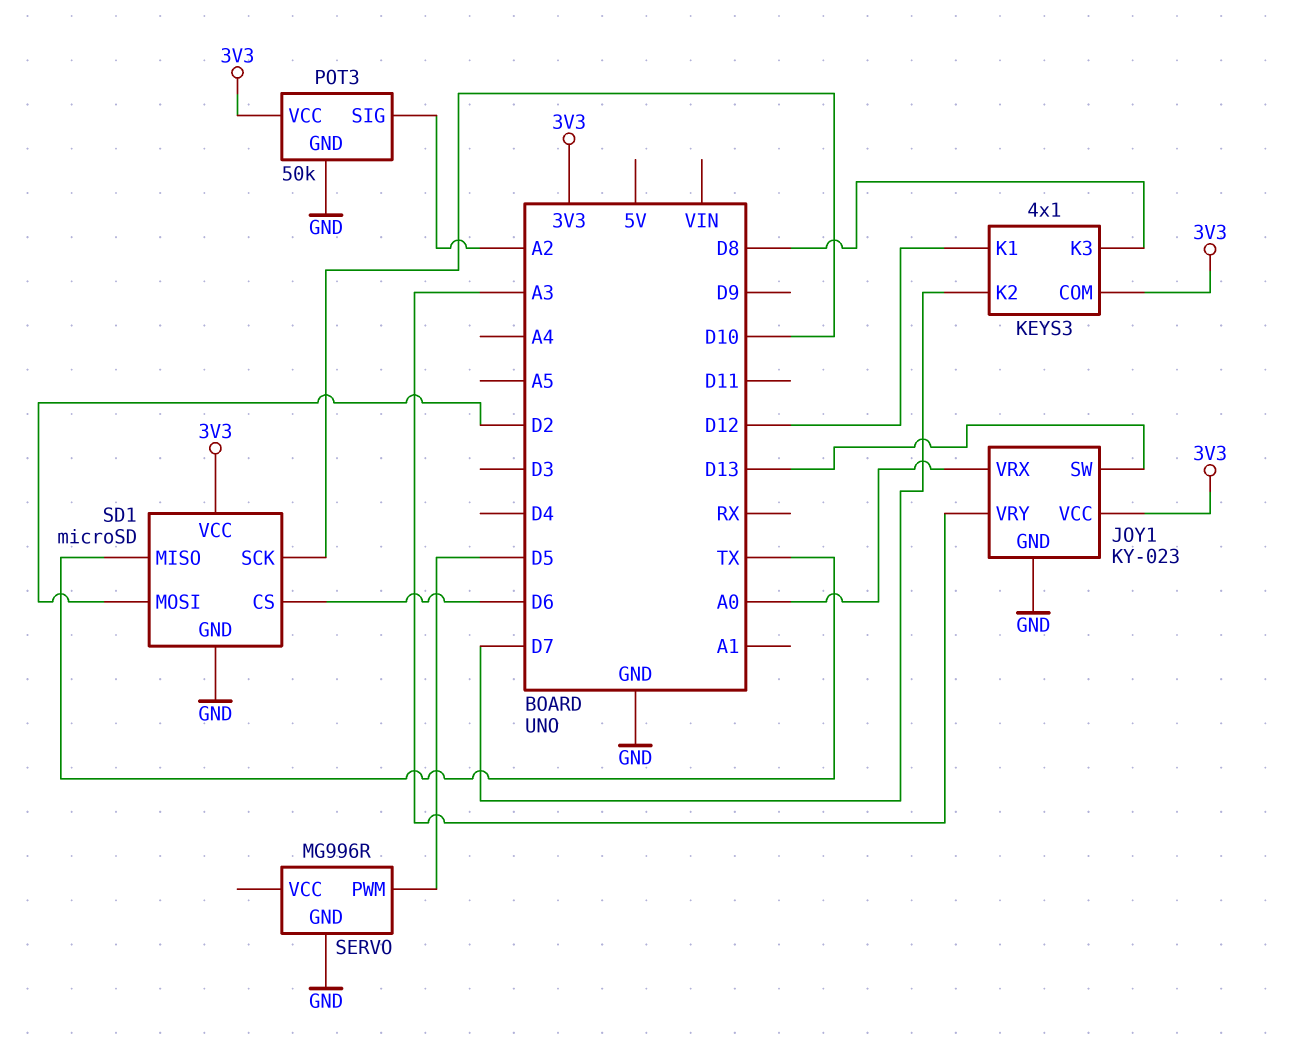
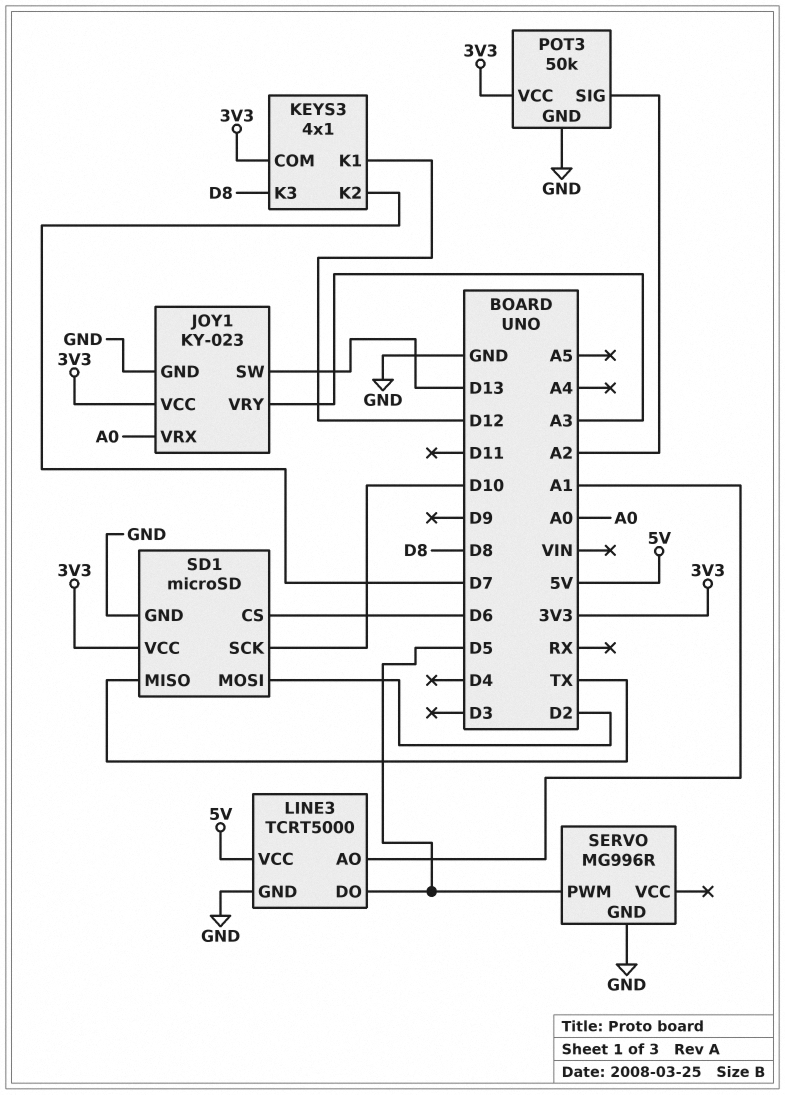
LINE3: none -> TCRT5000
LINE3 pin AO: none -> A1
LINE3 pin DO: none -> D5
LINE3 pin GND: none -> GND
LINE3 pin VCC: none -> 5V

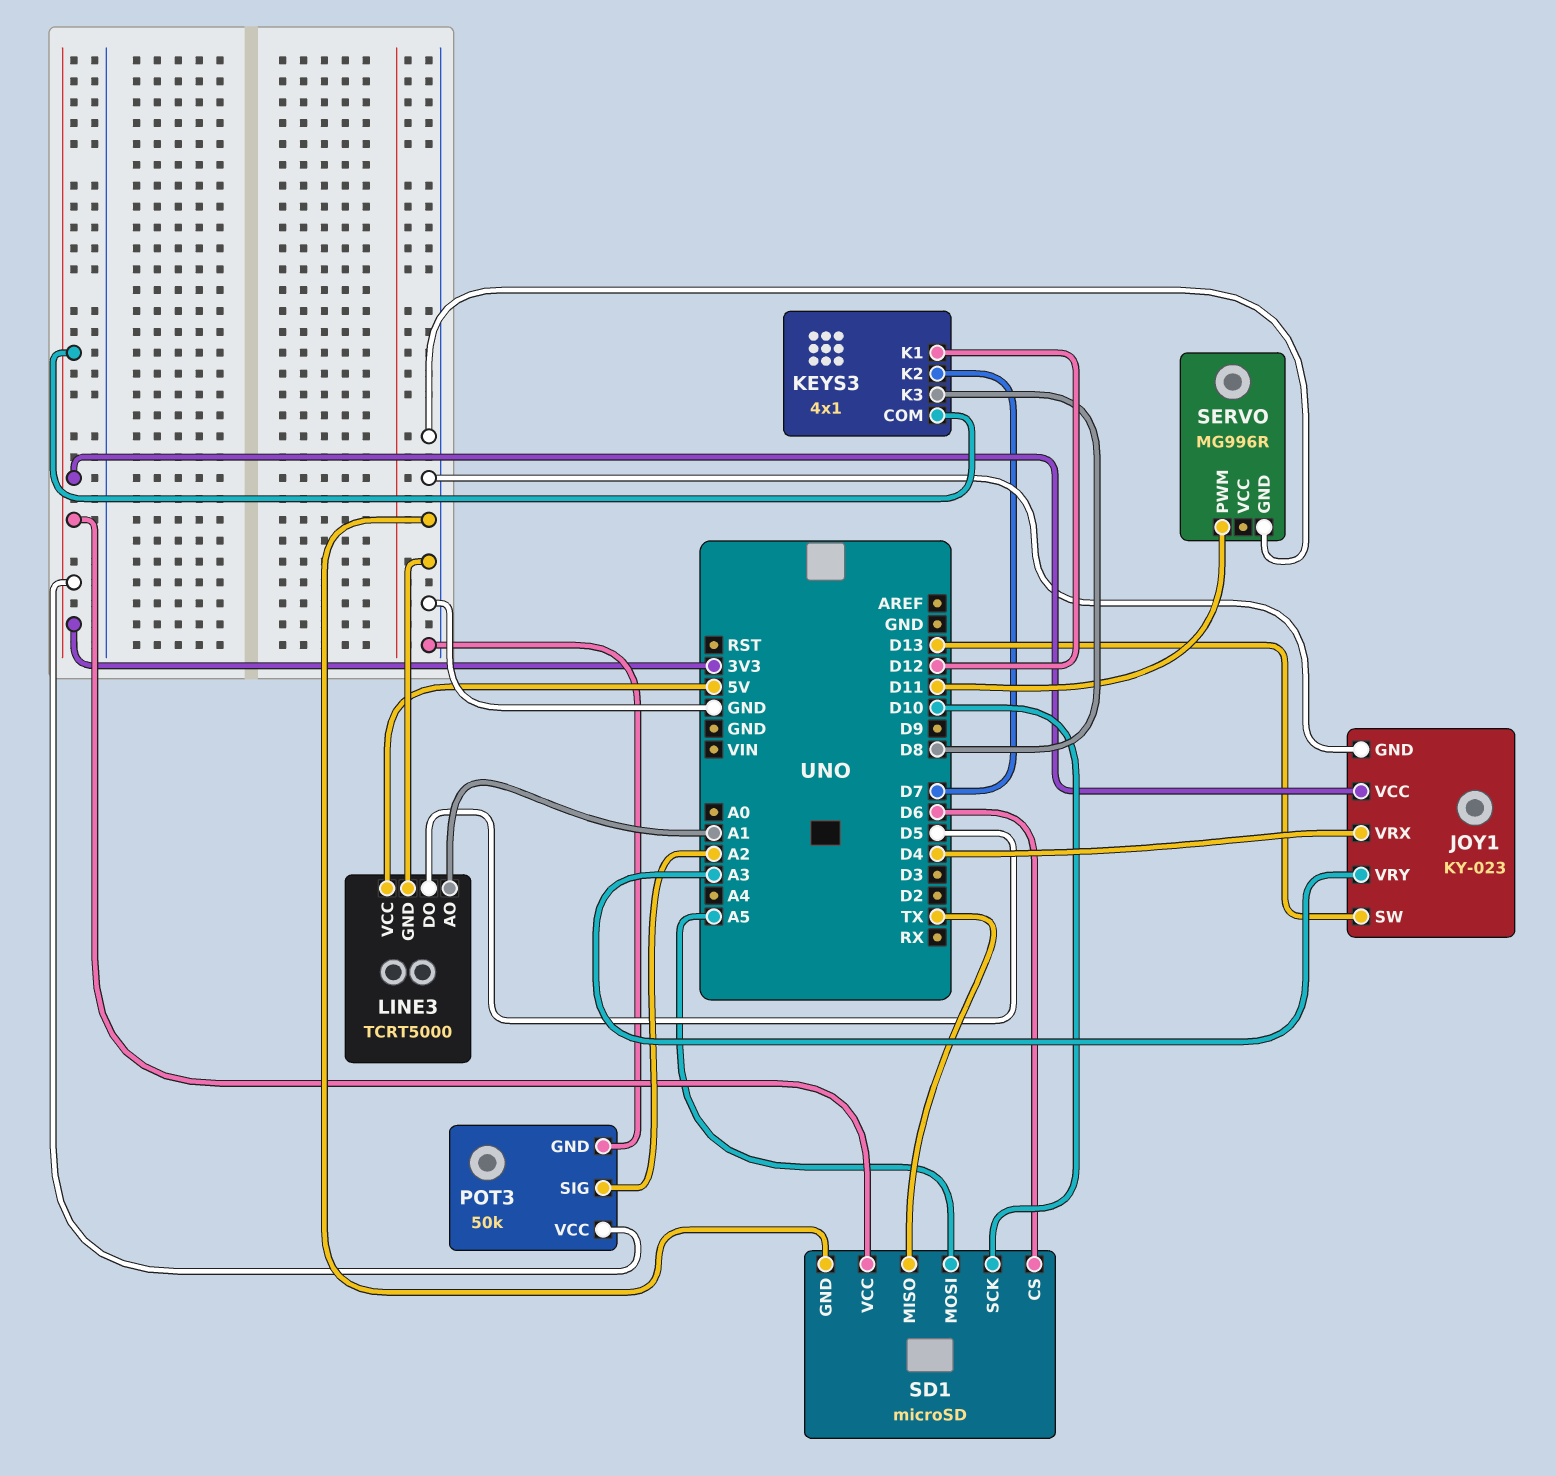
JOY1 pin VRX: A0 -> D4
SD1 pin MOSI: D2 -> A5
SERVO pin PWM: D5 -> D11

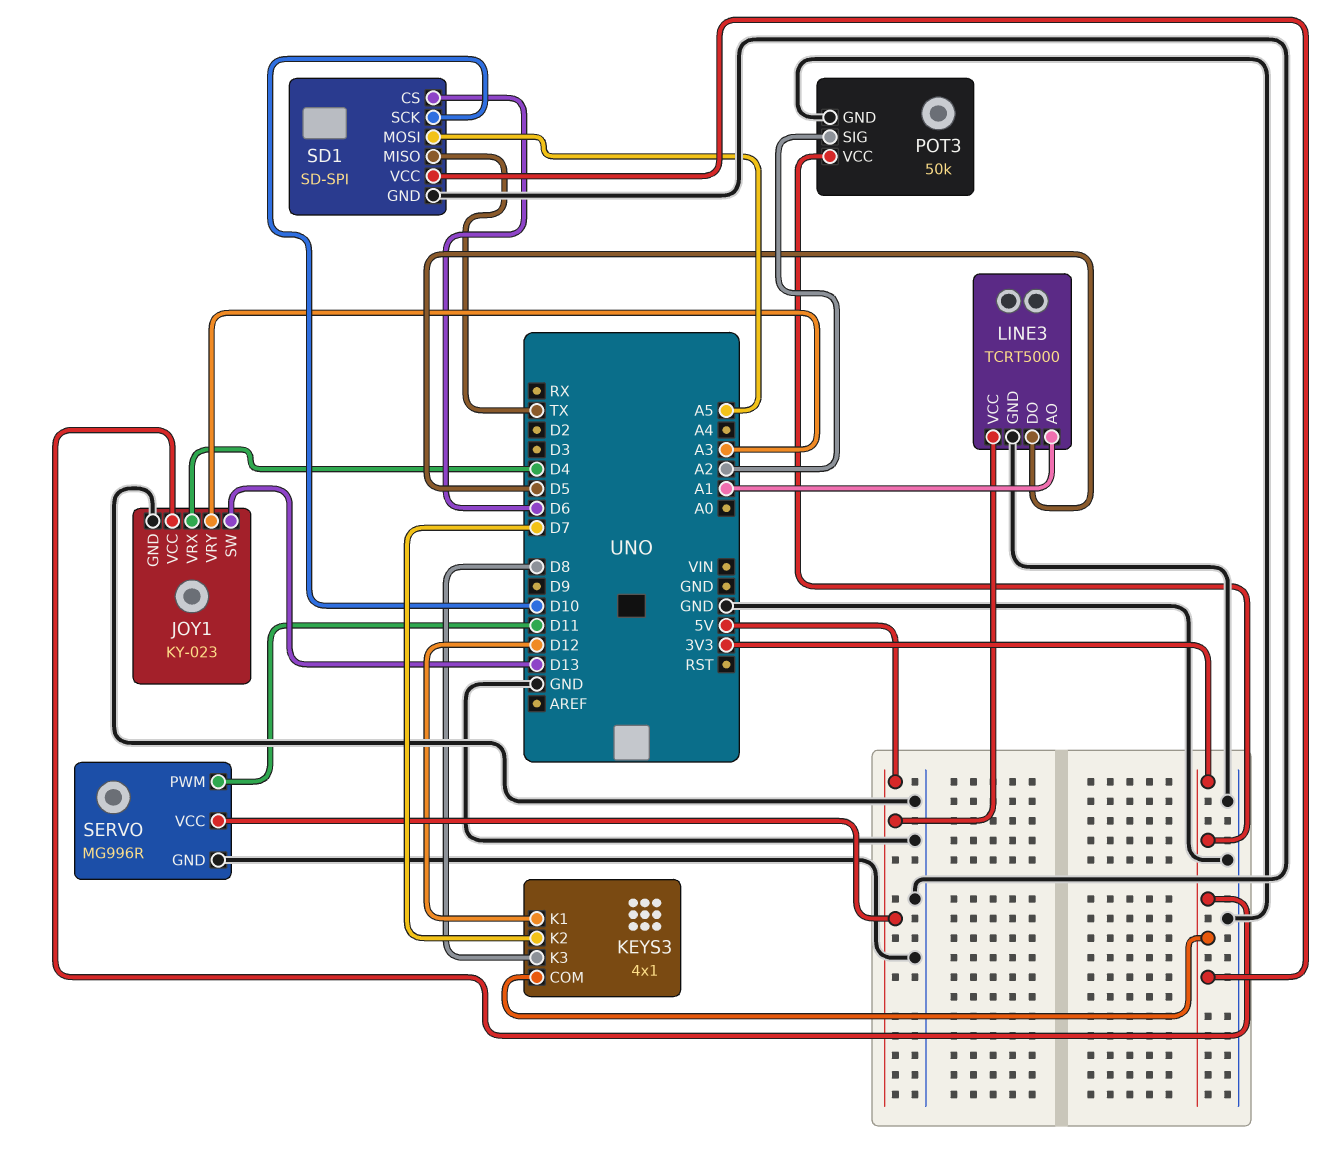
SD1: microSD -> SD-SPI
SERVO pin VCC: none -> 5V

